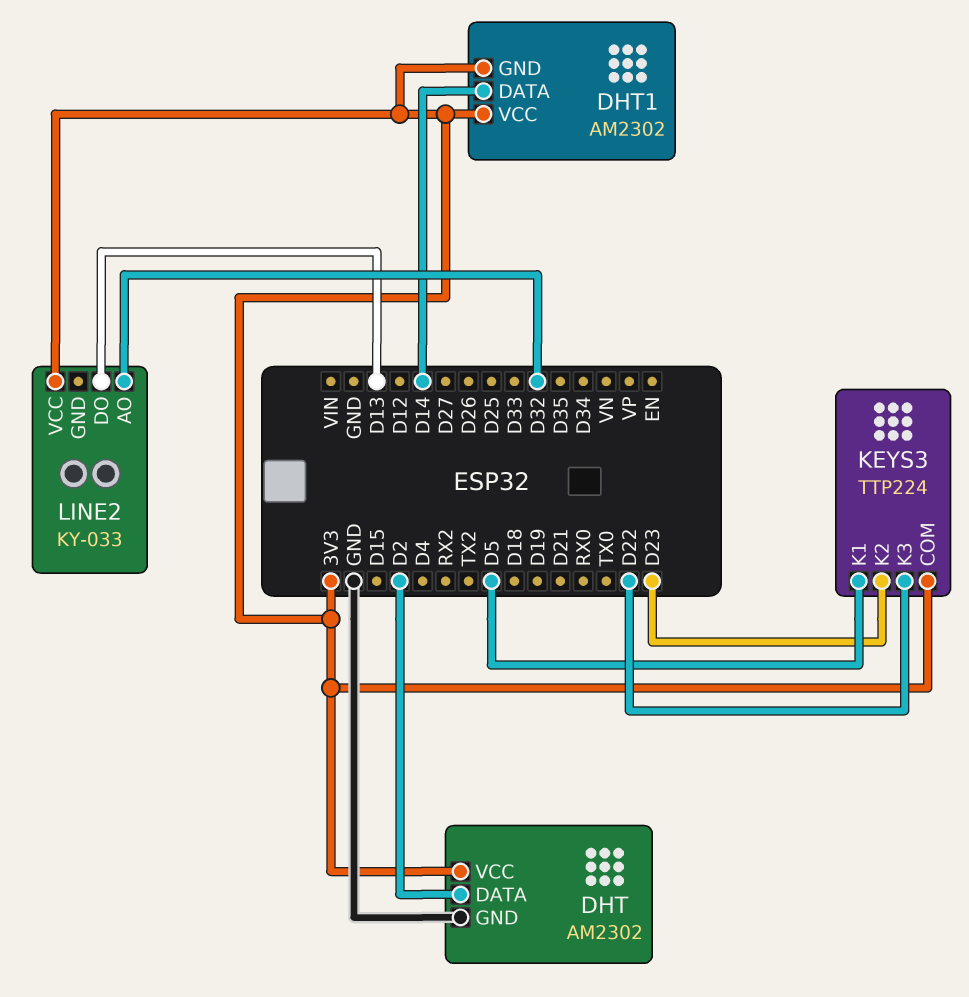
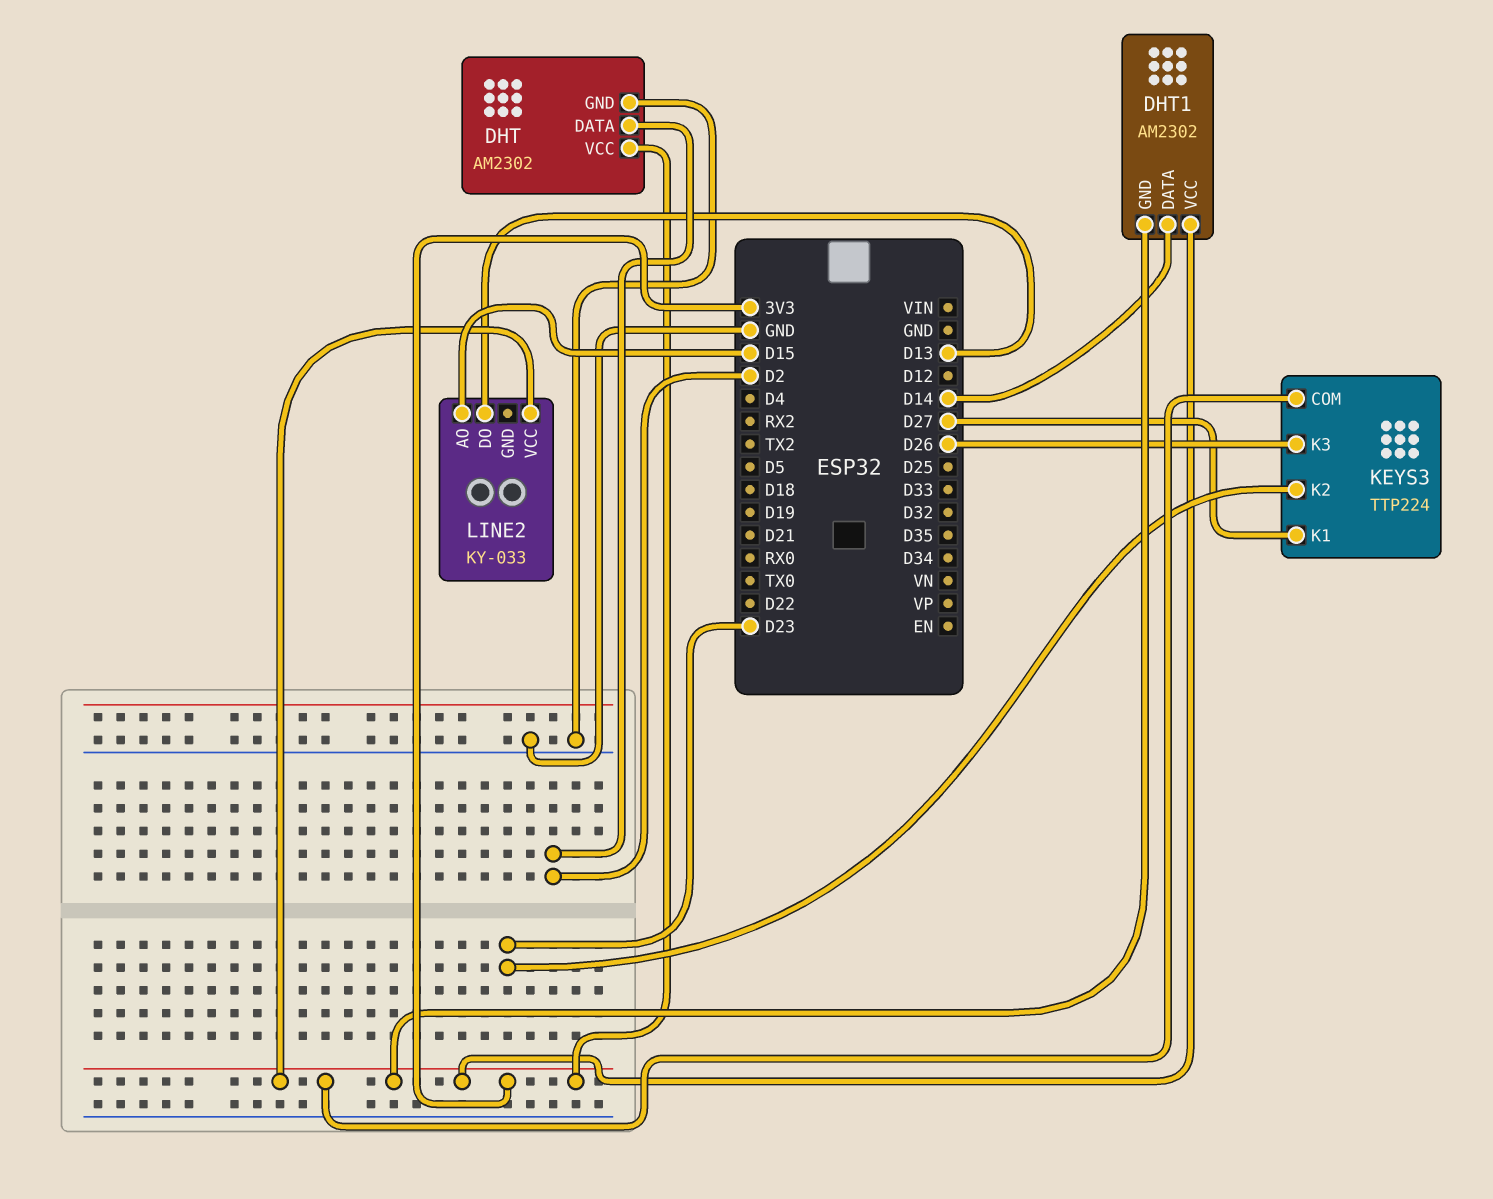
KEYS3 pin K1: D5 -> D27
KEYS3 pin K3: D22 -> D26
LINE2 pin AO: D32 -> D15

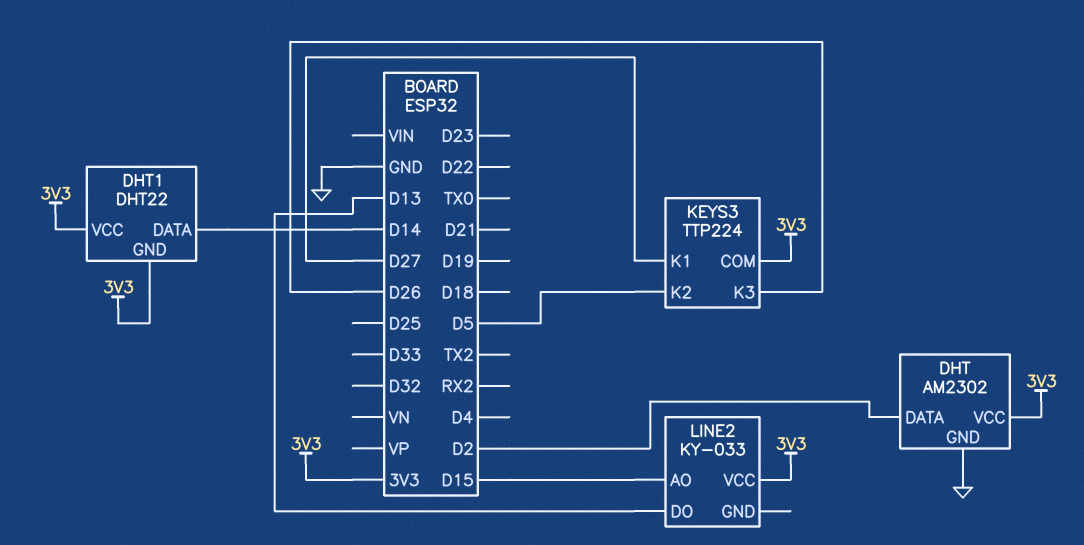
DHT1: AM2302 -> DHT22
KEYS3 pin K2: D23 -> D5

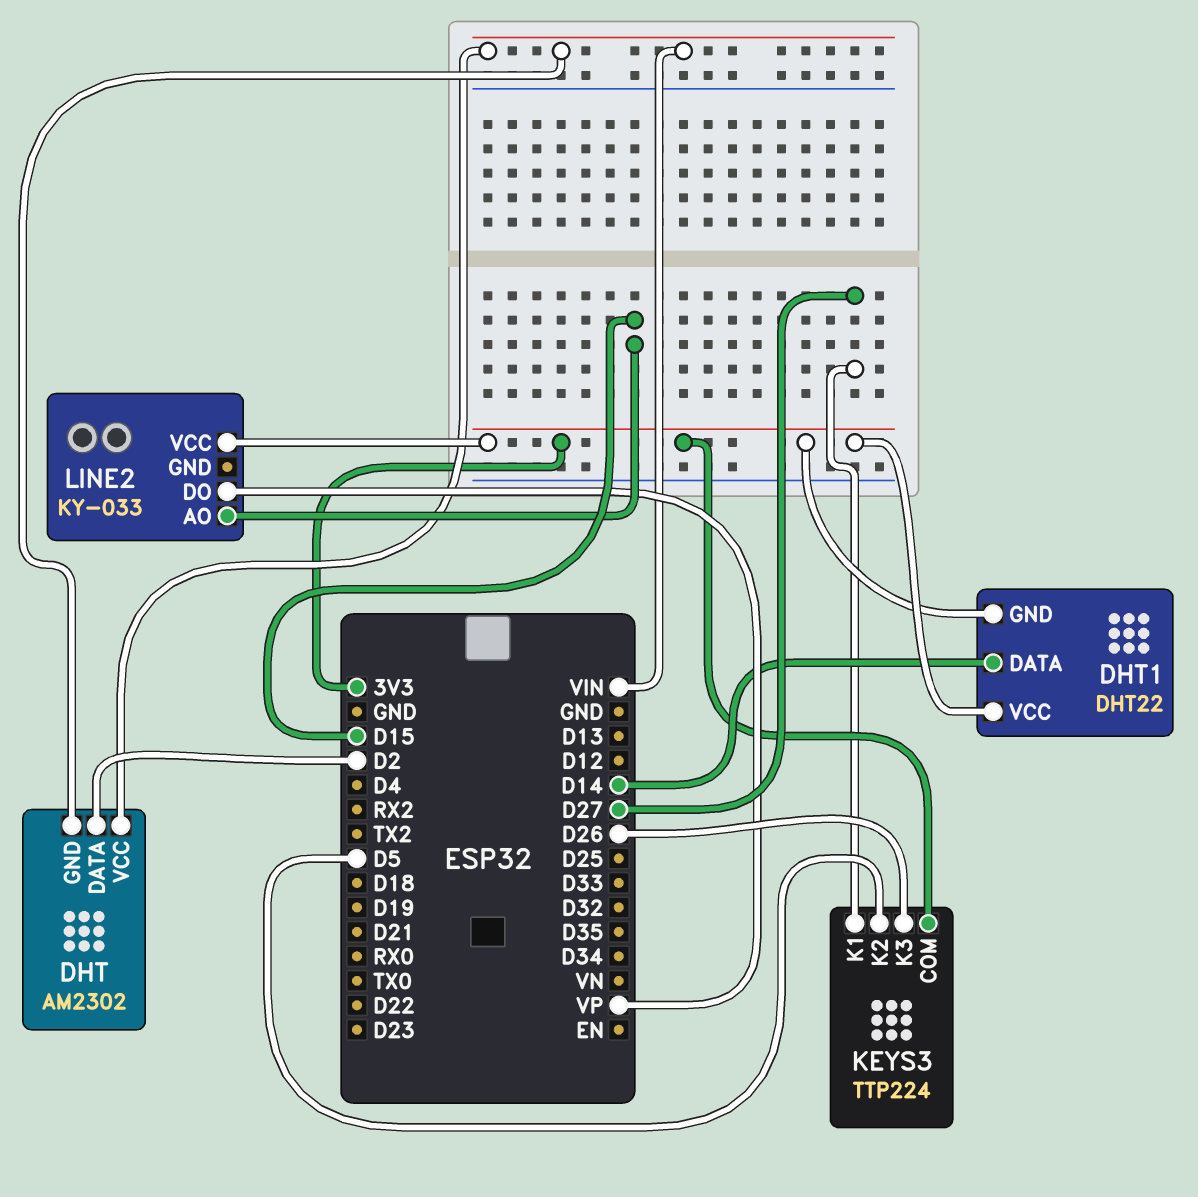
DHT pin GND: GND -> VIN
DHT pin VCC: 3V3 -> VIN
LINE2 pin DO: D13 -> VP

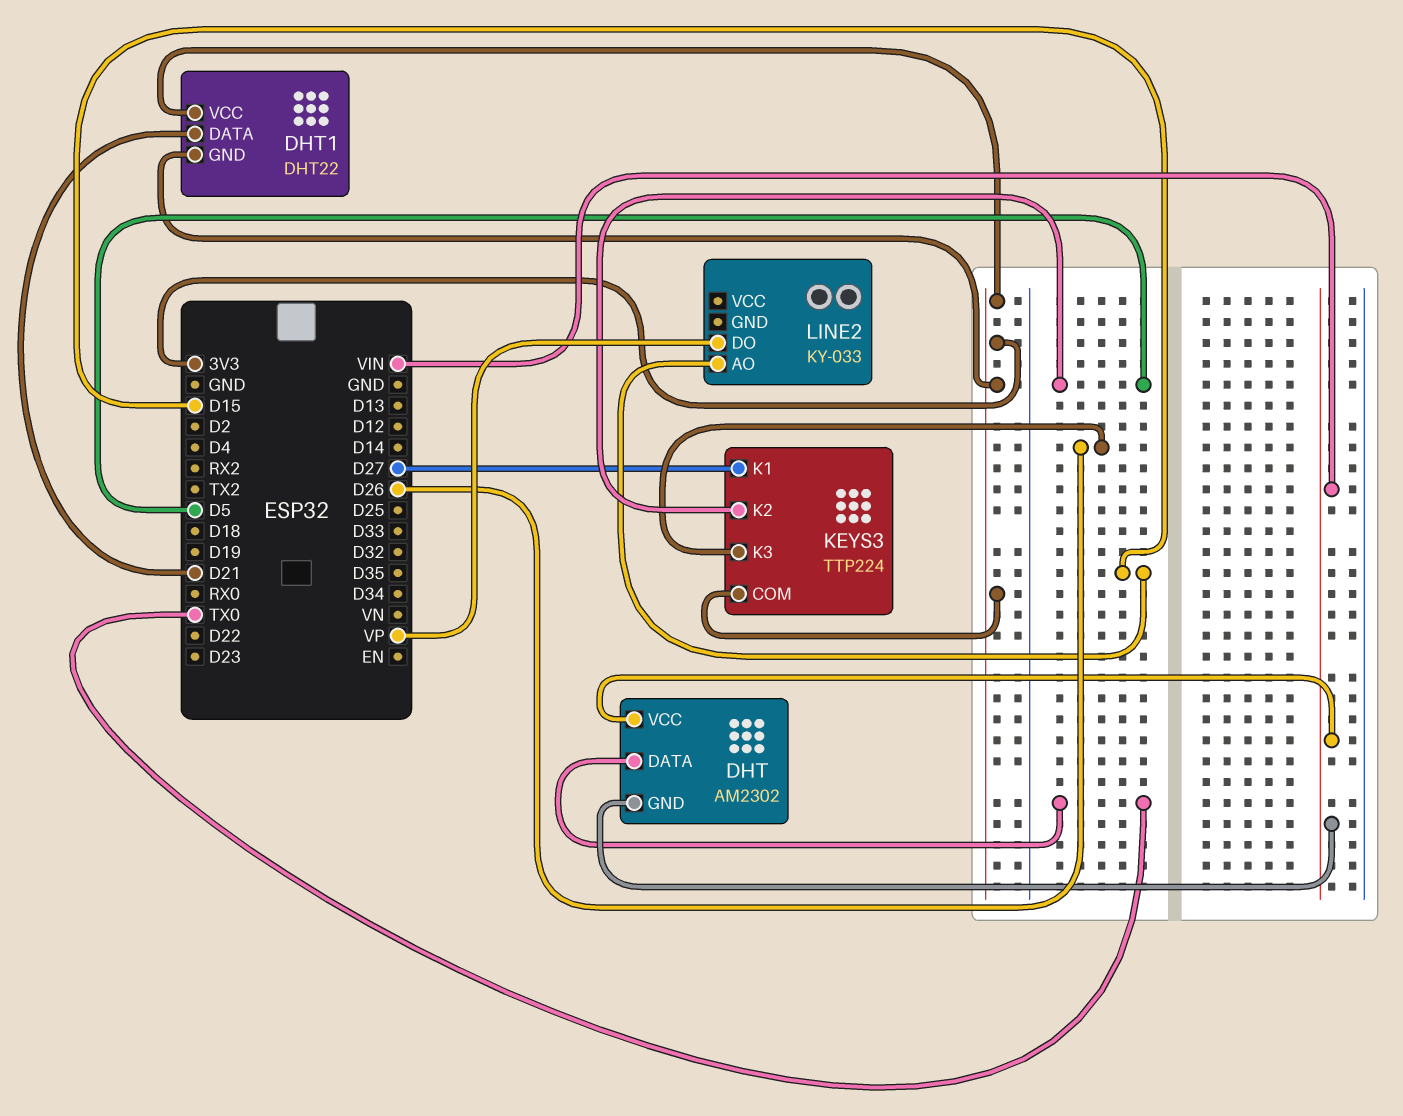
DHT pin DATA: D2 -> TX0
DHT1 pin DATA: D14 -> D21
LINE2 pin VCC: 3V3 -> none

